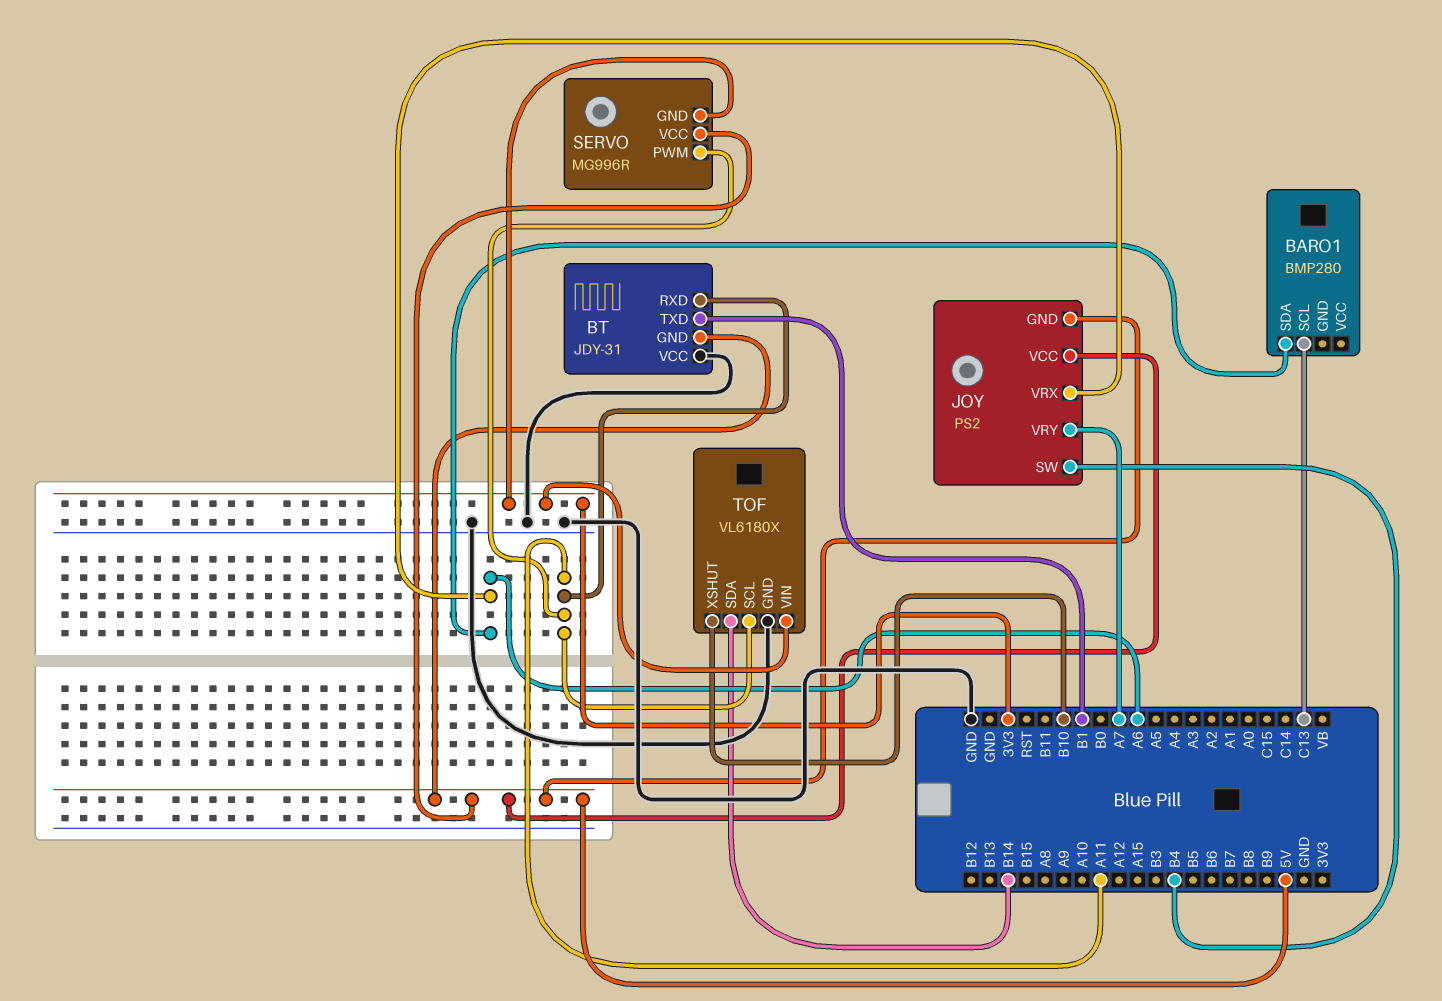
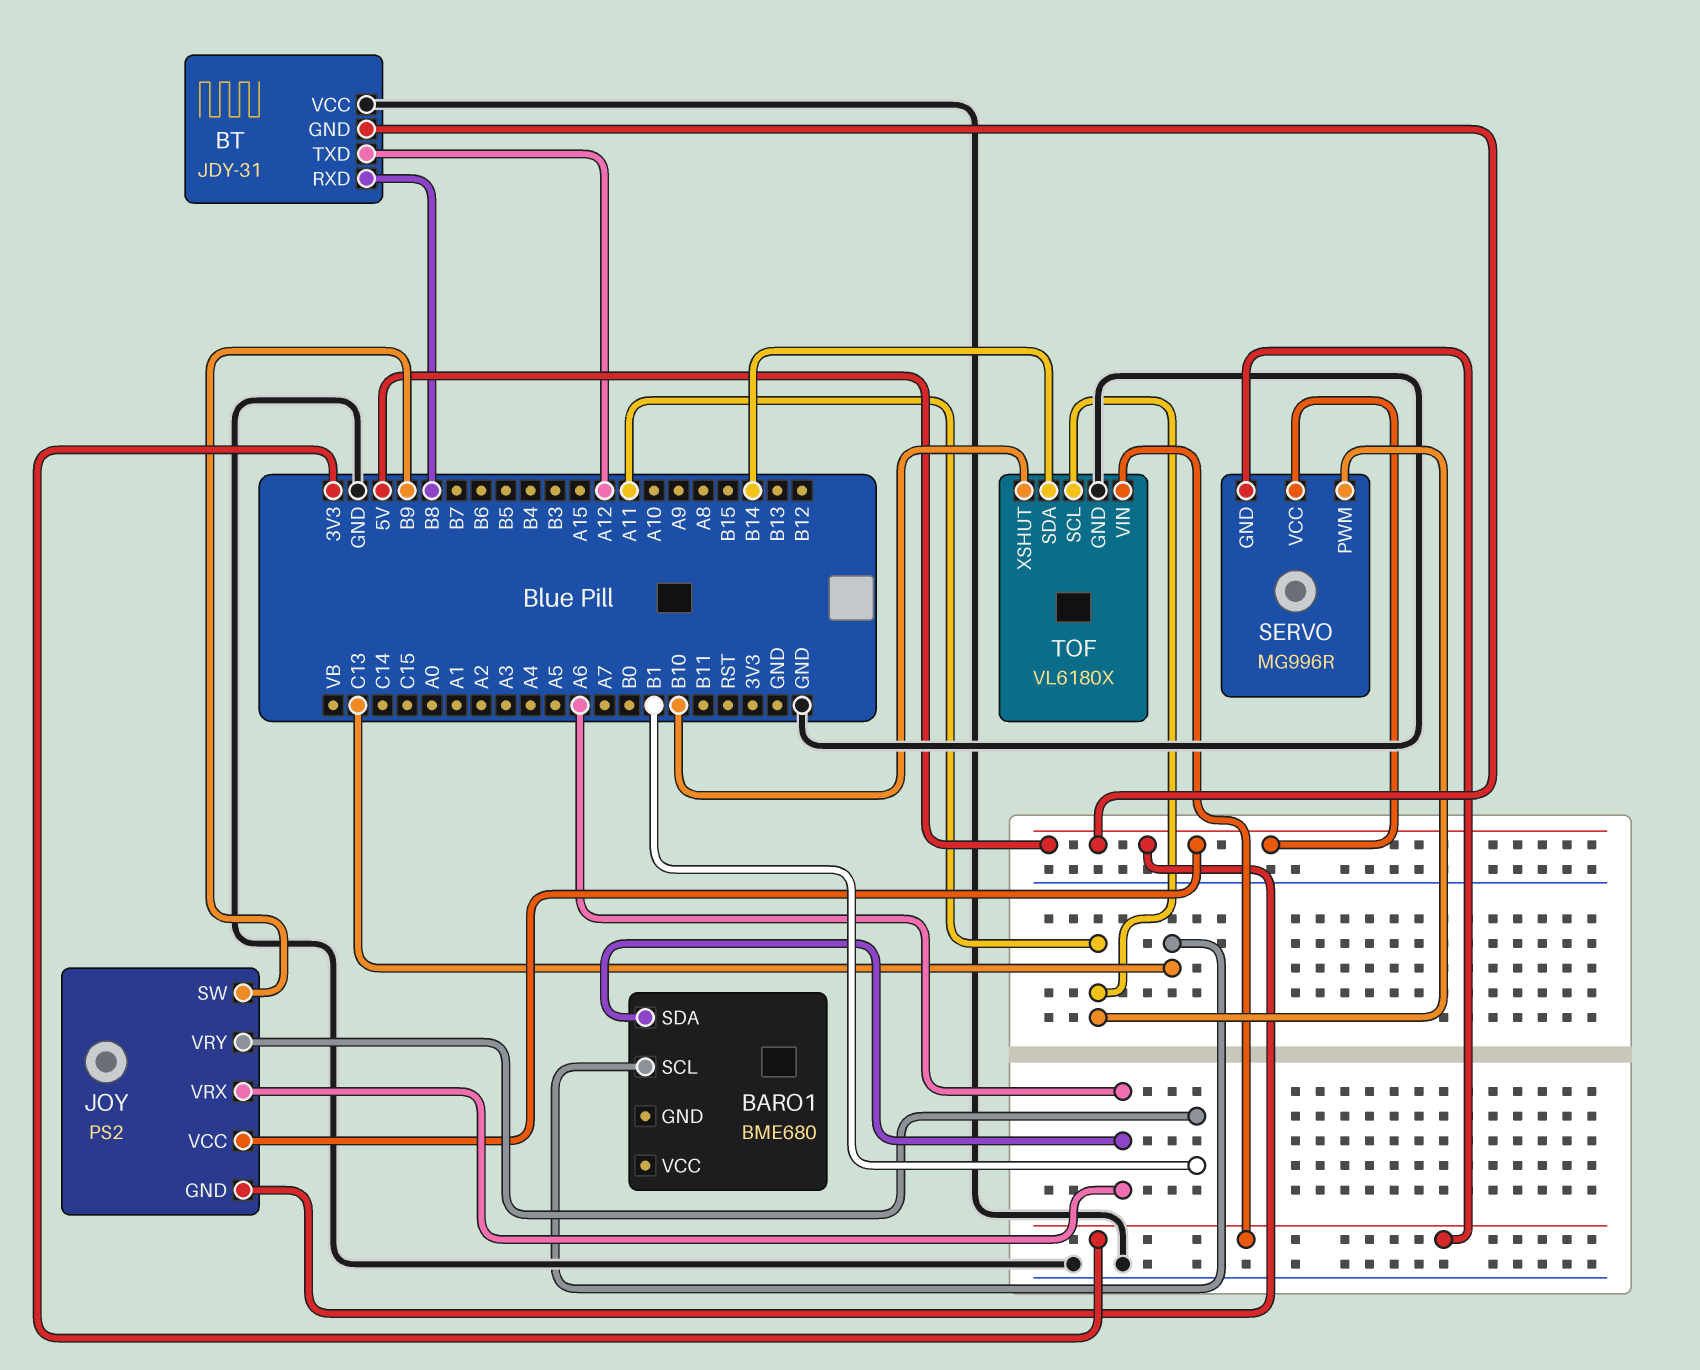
BARO1: BMP280 -> BME680
BT pin RXD: A11 -> B8
BT pin TXD: B1 -> A12
JOY pin SW: B4 -> B9
JOY pin VRY: A7 -> B1

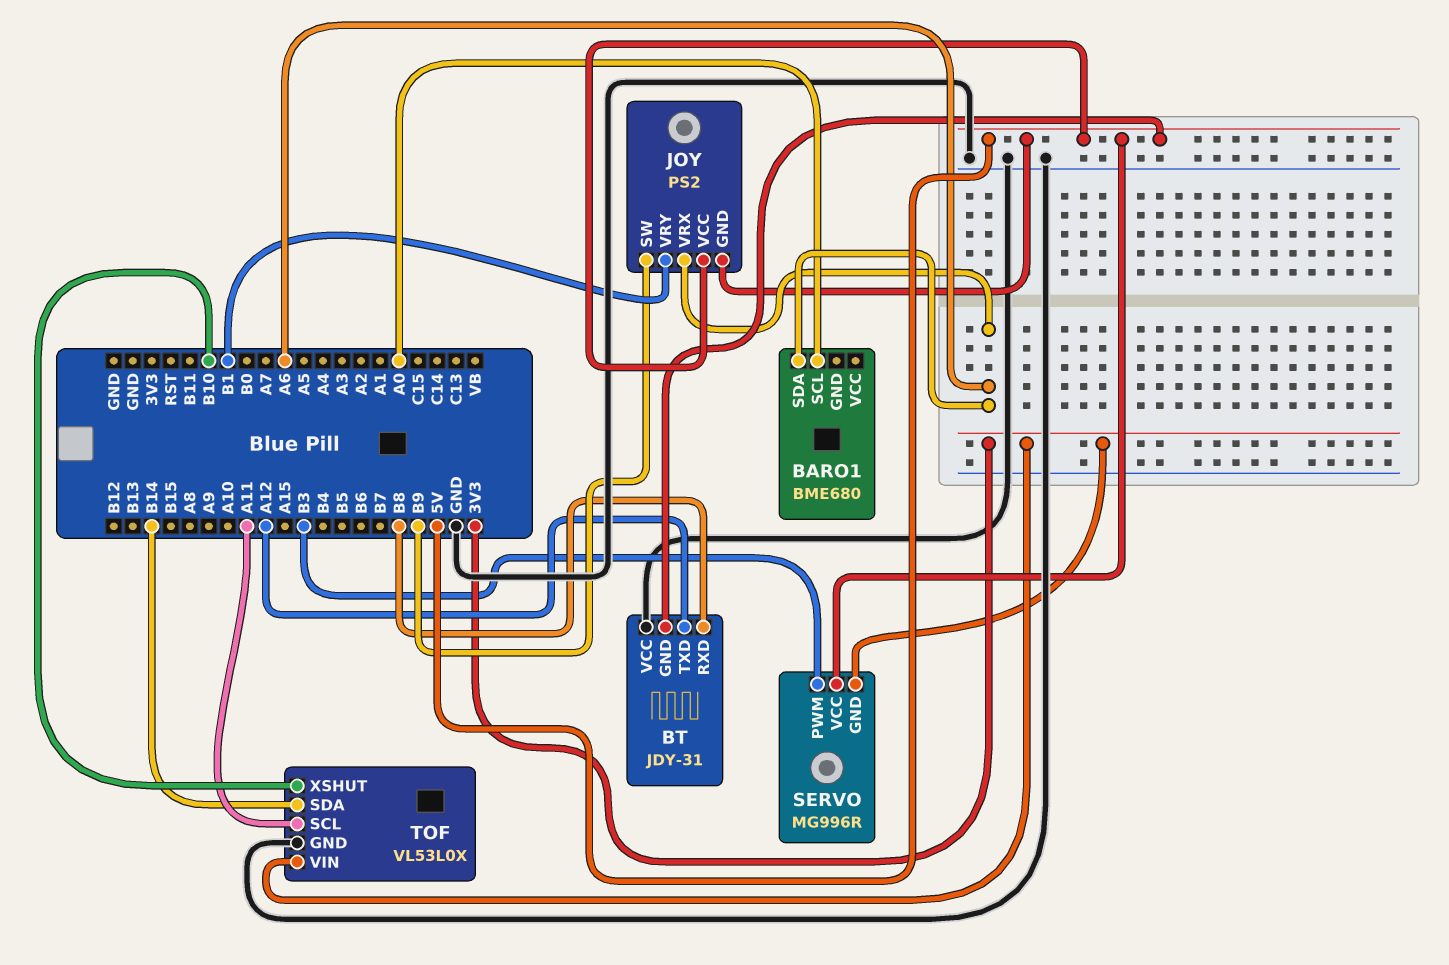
BARO1 pin SCL: C13 -> A0
SERVO pin PWM: A11 -> B3
TOF: VL6180X -> VL53L0X

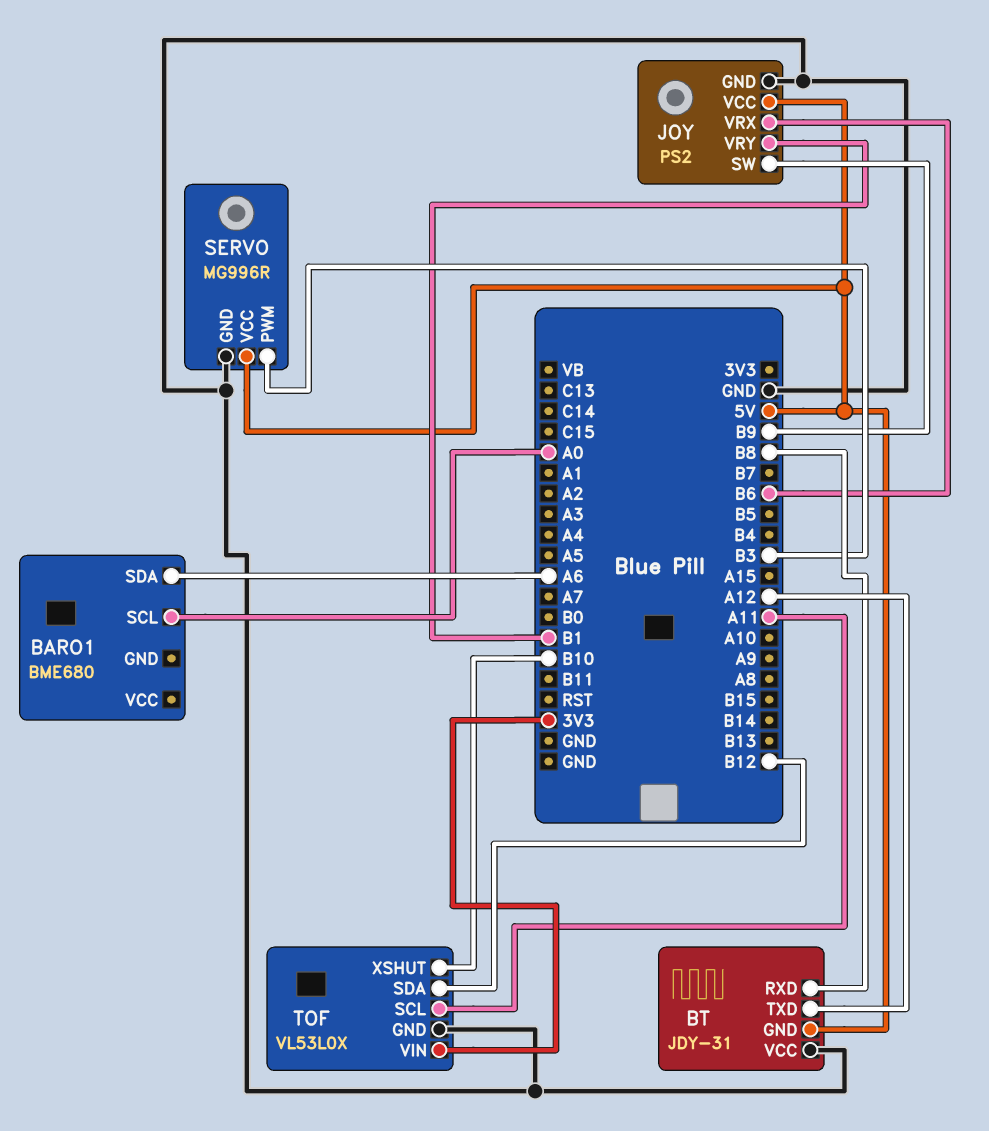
JOY pin GND: 5V -> GND
JOY pin VRX: A6 -> B6
SERVO pin GND: 3V3 -> GND
TOF pin SDA: B14 -> B12

